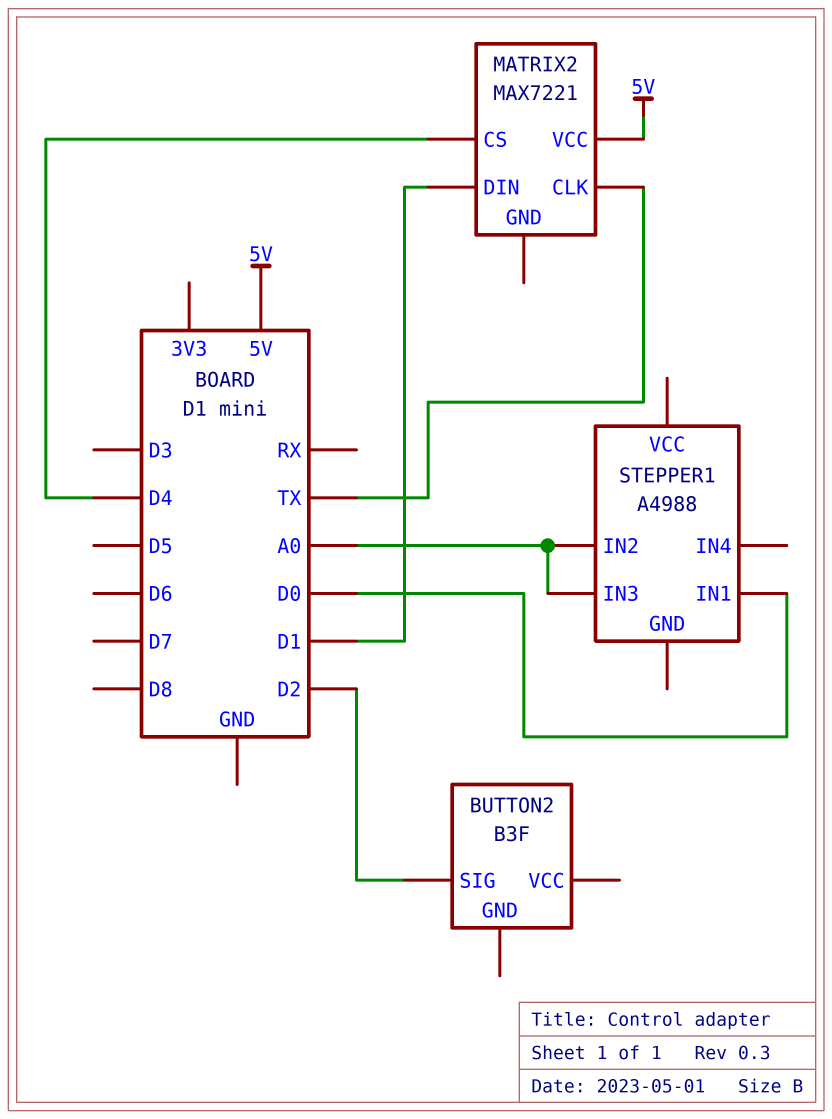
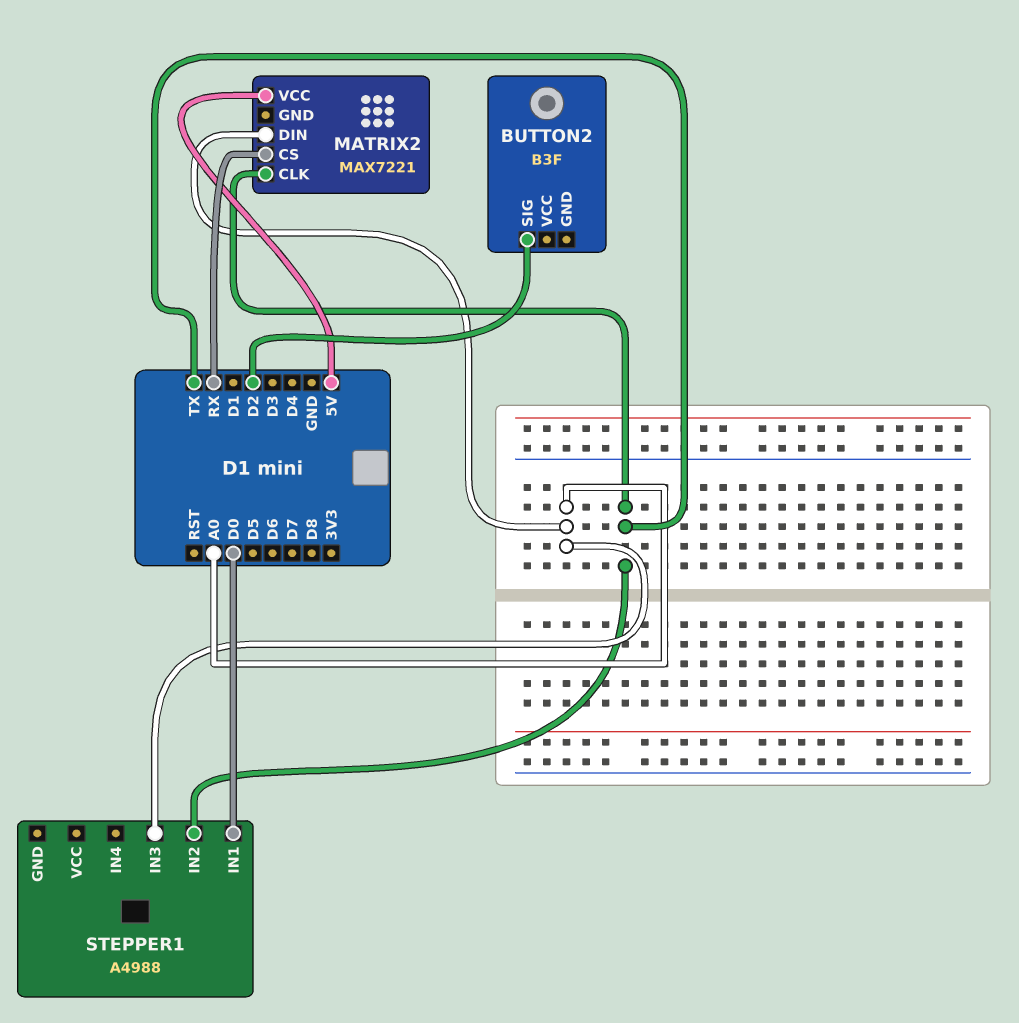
MATRIX2 pin CS: D4 -> RX
MATRIX2 pin DIN: D1 -> A0
STEPPER1 pin IN2: A0 -> TX

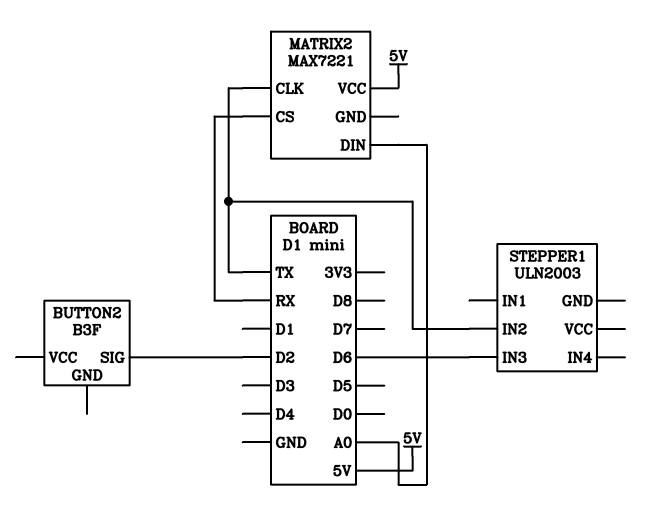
STEPPER1: A4988 -> ULN2003
STEPPER1 pin IN1: D0 -> none
STEPPER1 pin IN3: A0 -> D6

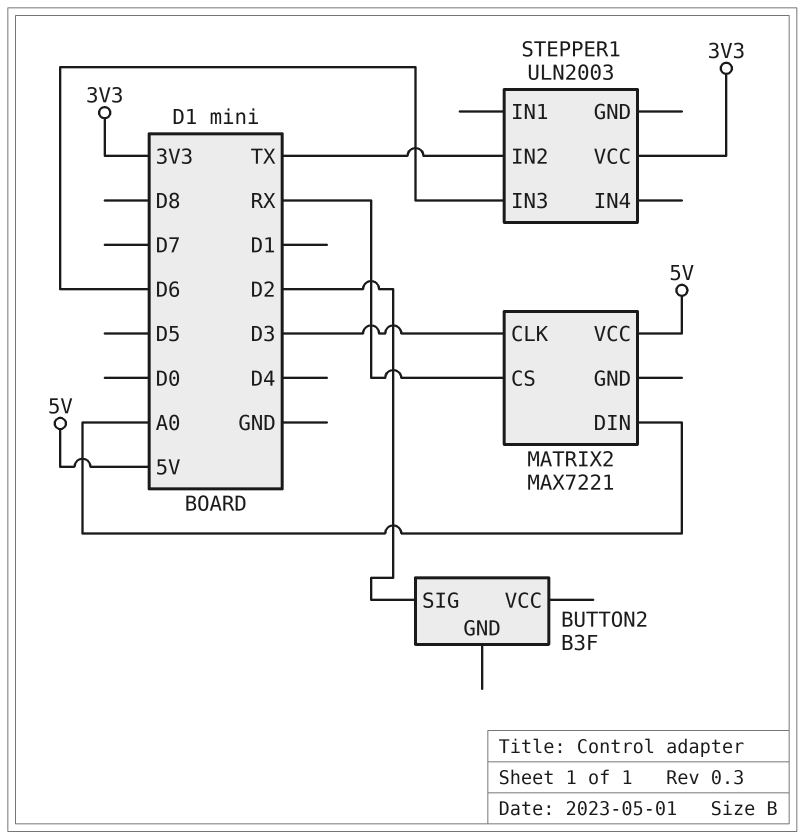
MATRIX2 pin CLK: TX -> D3
STEPPER1 pin VCC: none -> 3V3

